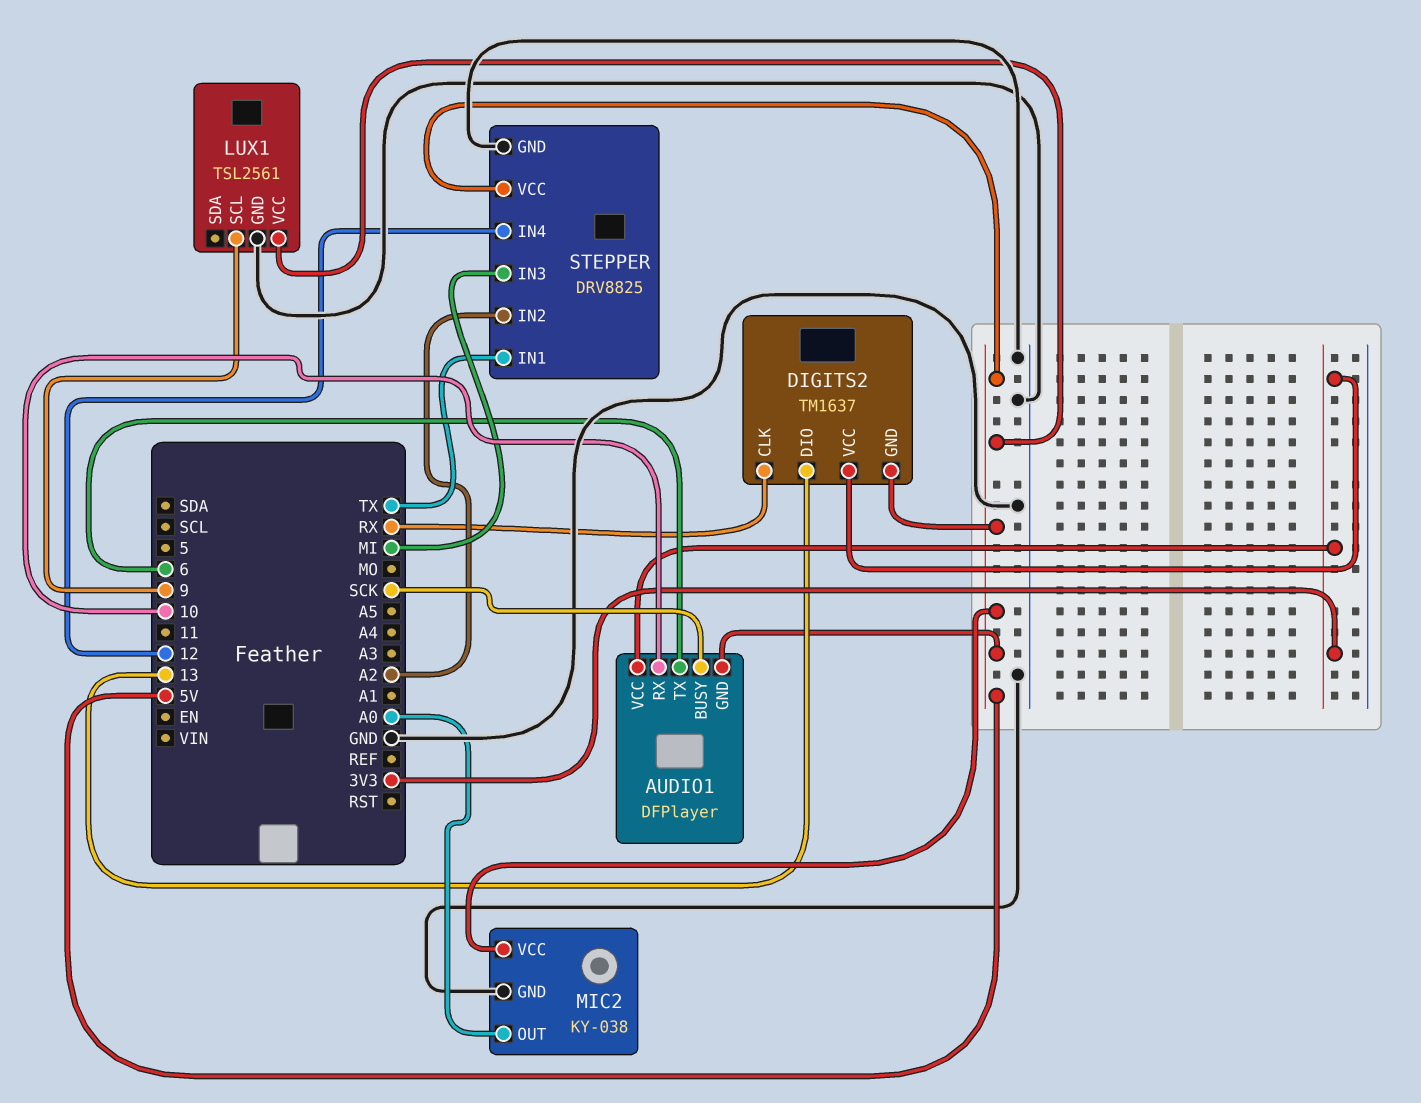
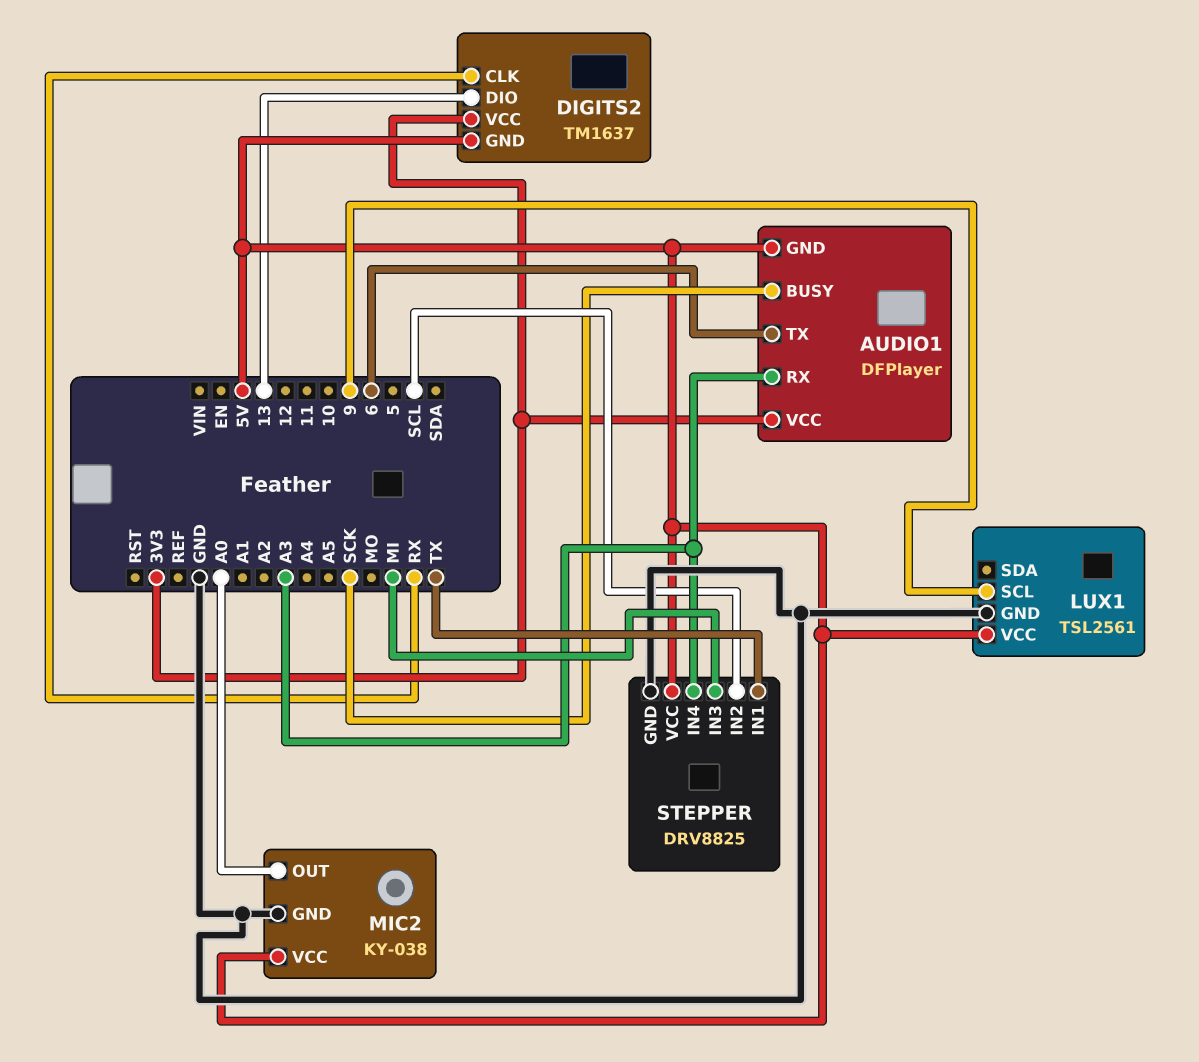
AUDIO1 pin RX: 10 -> A3
STEPPER pin IN2: A2 -> SCL
STEPPER pin IN4: 12 -> A3

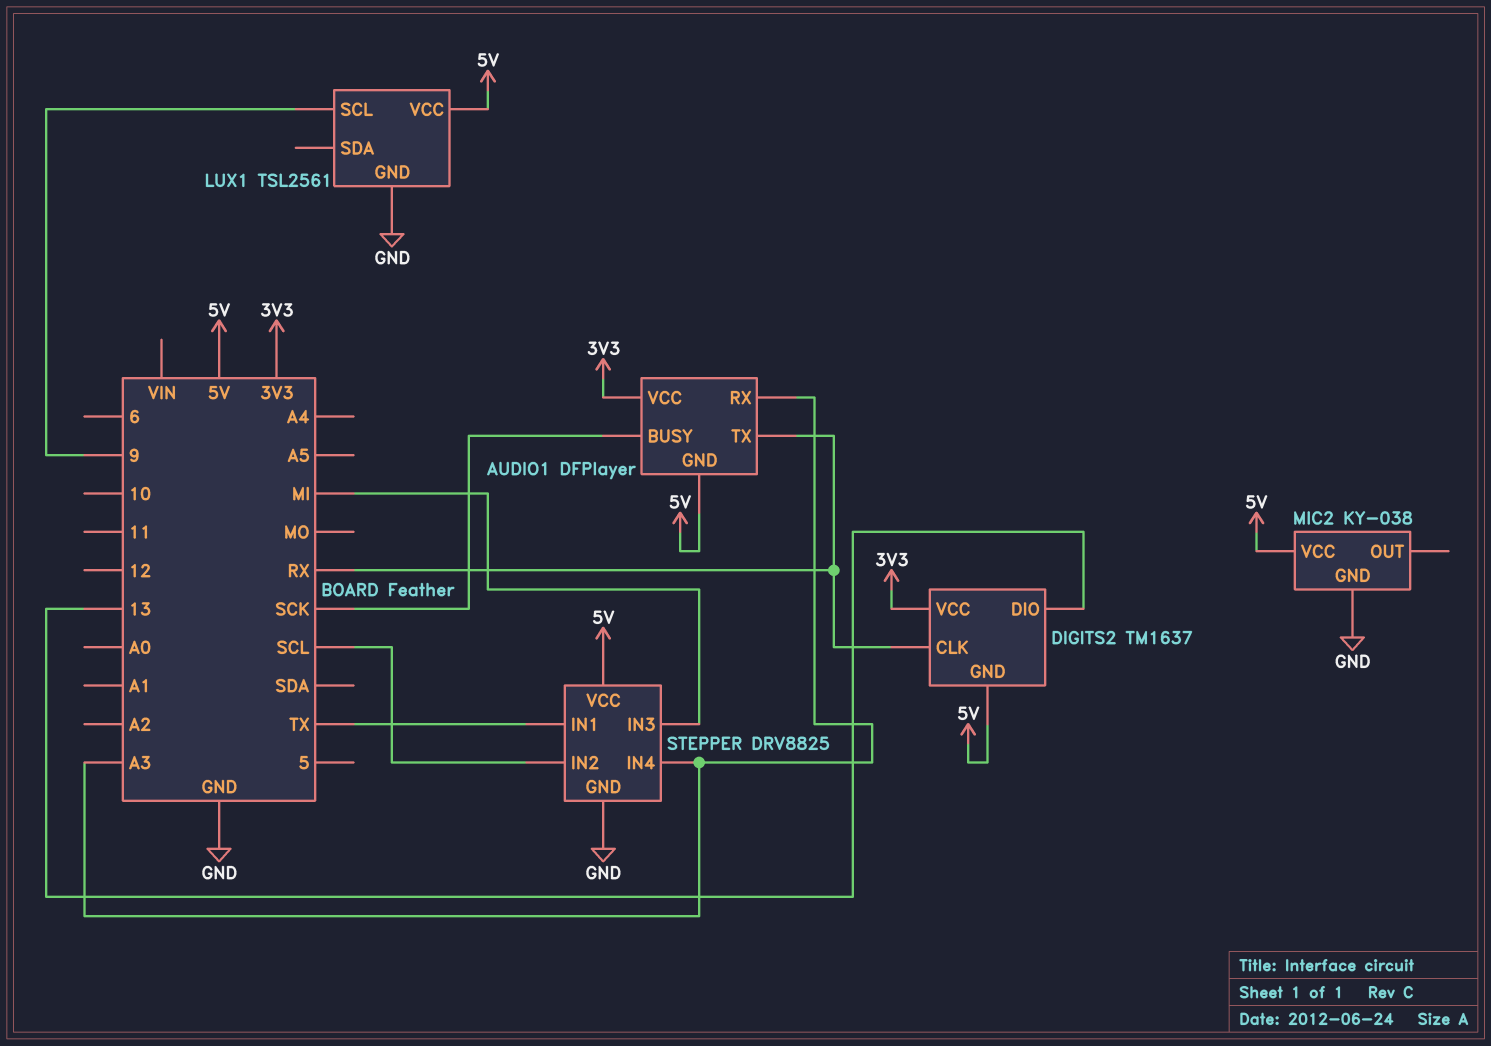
AUDIO1 pin TX: 6 -> RX
MIC2 pin OUT: A0 -> none

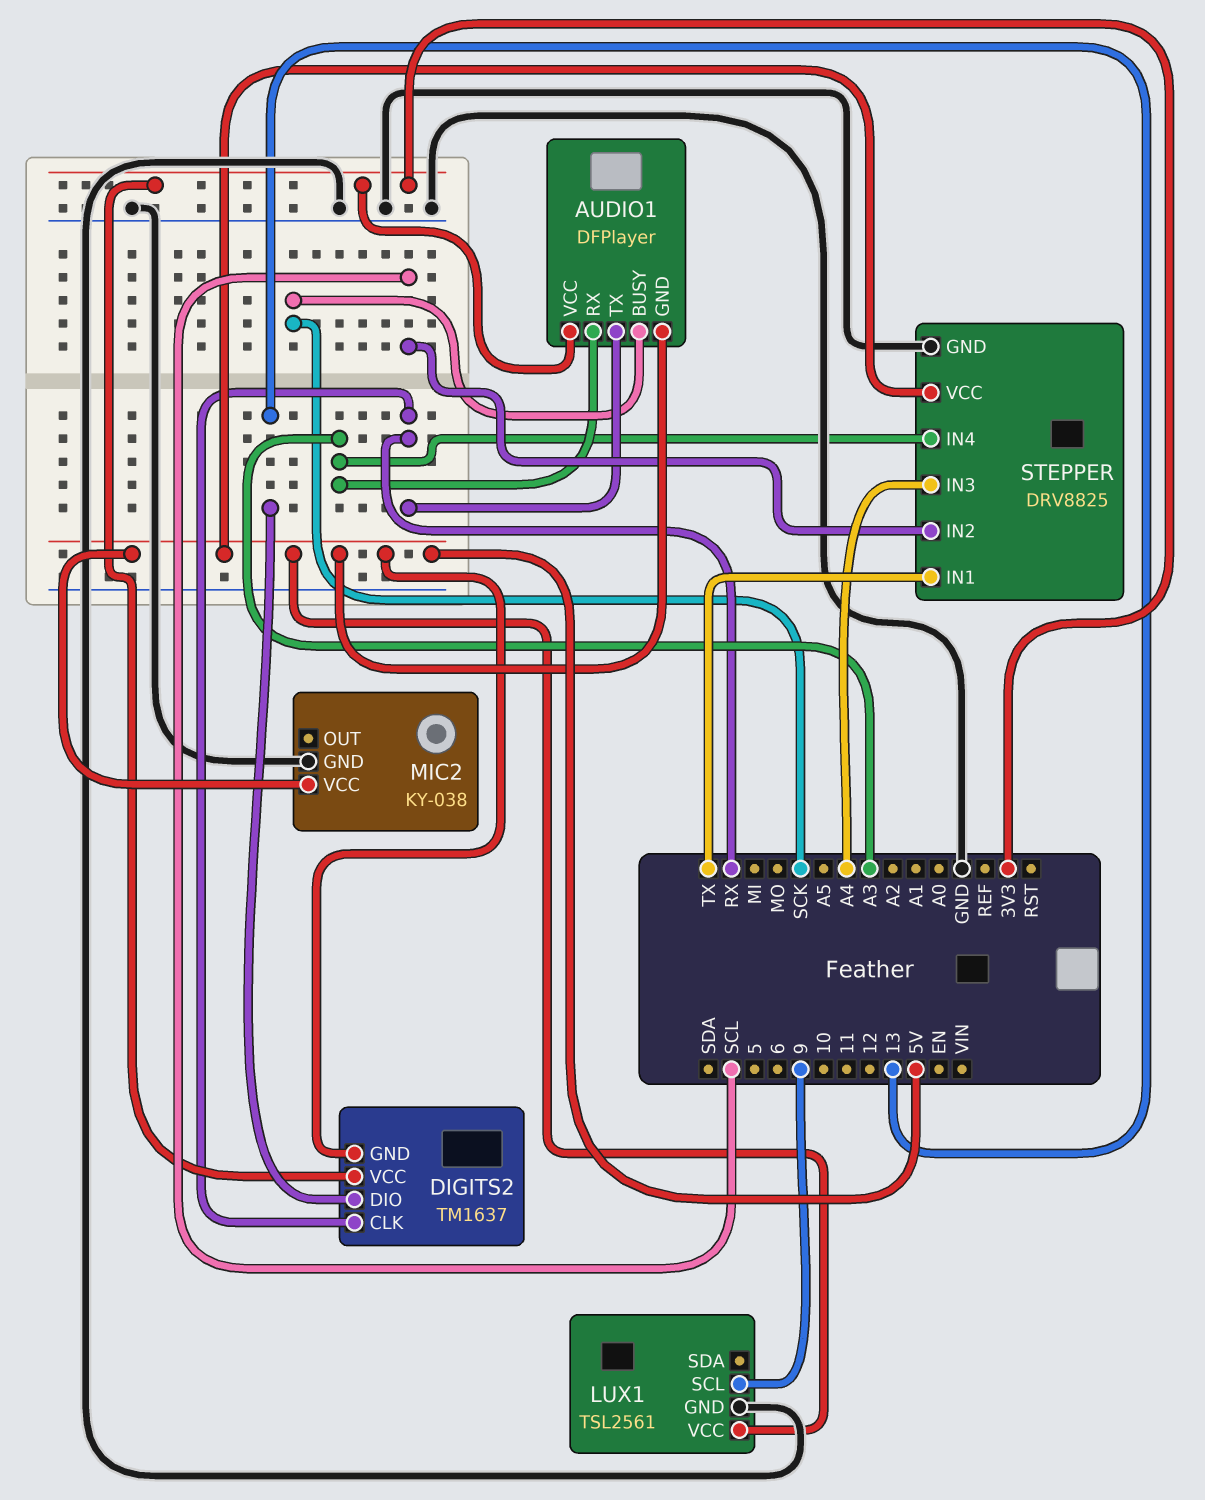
STEPPER pin IN3: MI -> A4

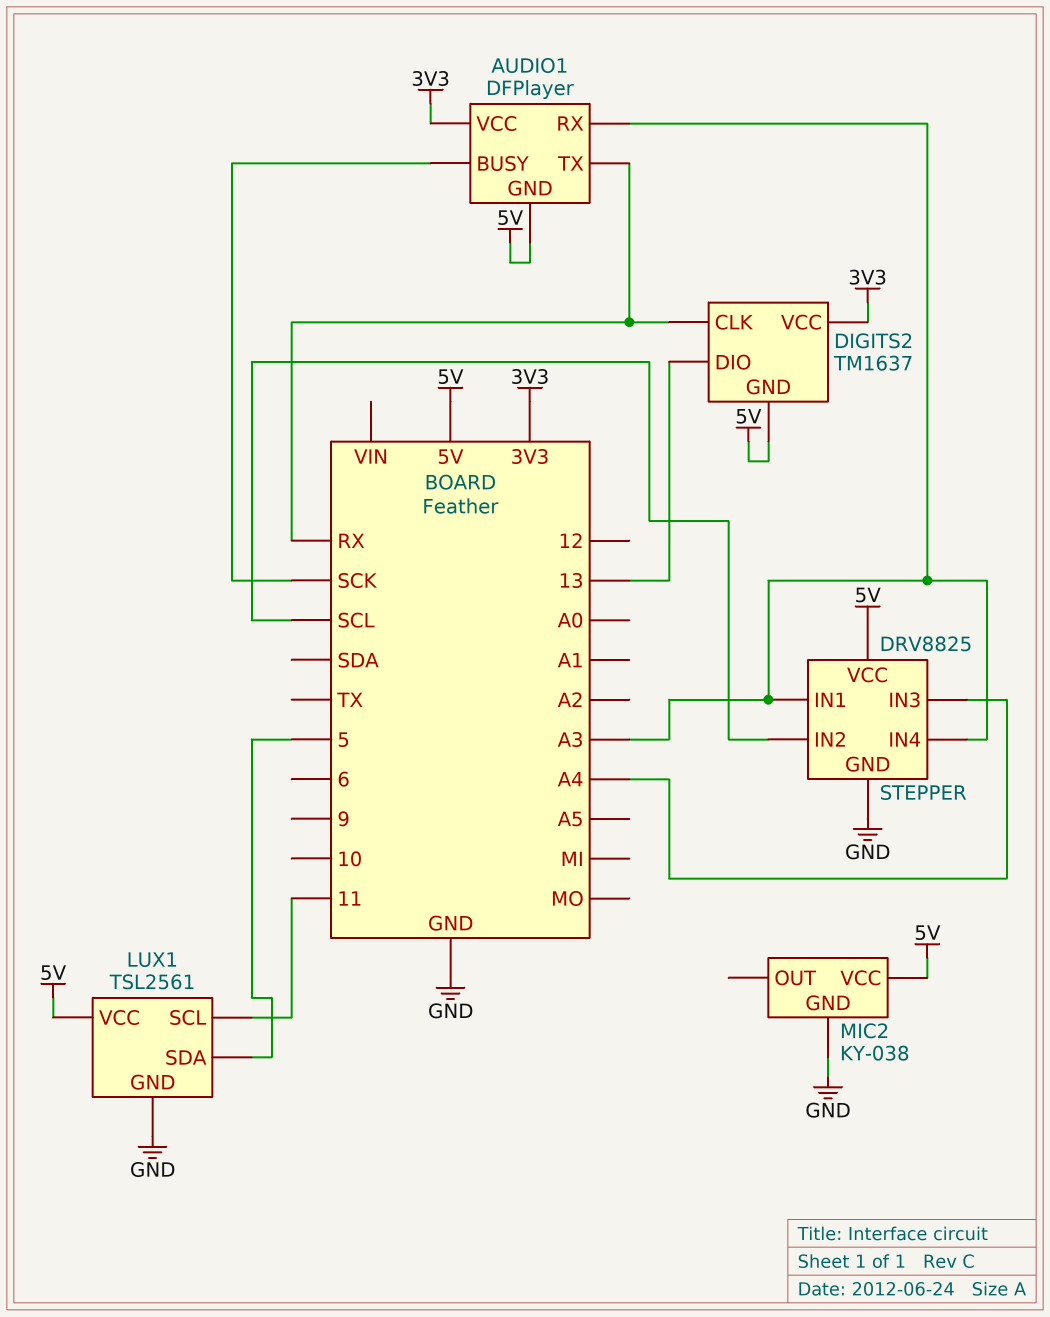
LUX1 pin SCL: 9 -> 11
LUX1 pin SDA: none -> 5
STEPPER pin IN1: TX -> A3

